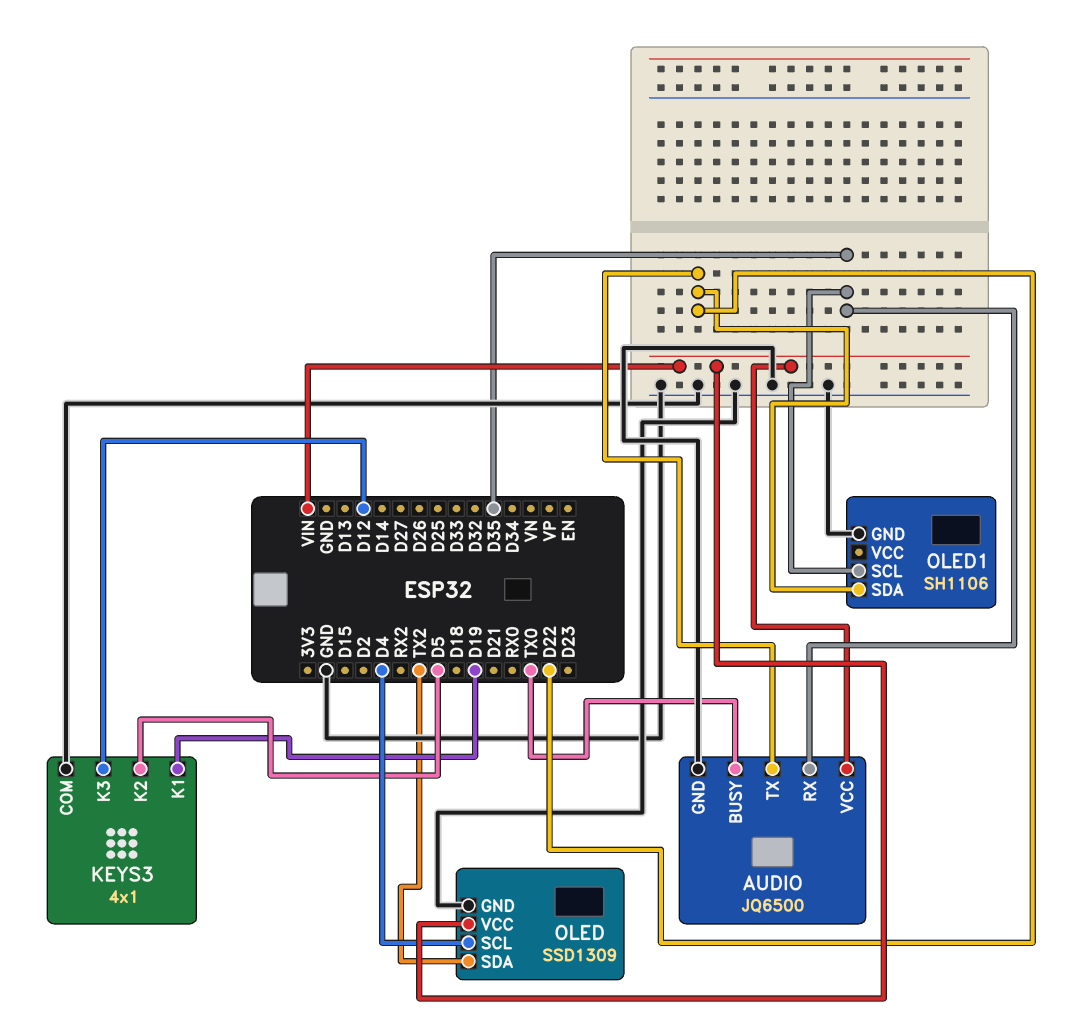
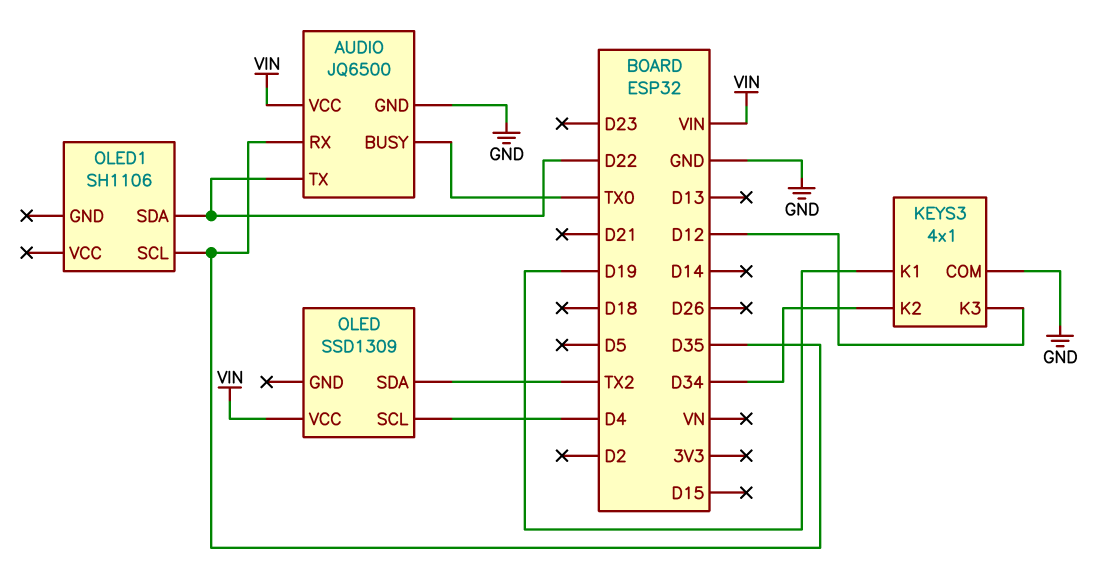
KEYS3 pin K2: D5 -> D34
OLED pin GND: GND -> none
OLED1 pin GND: GND -> none

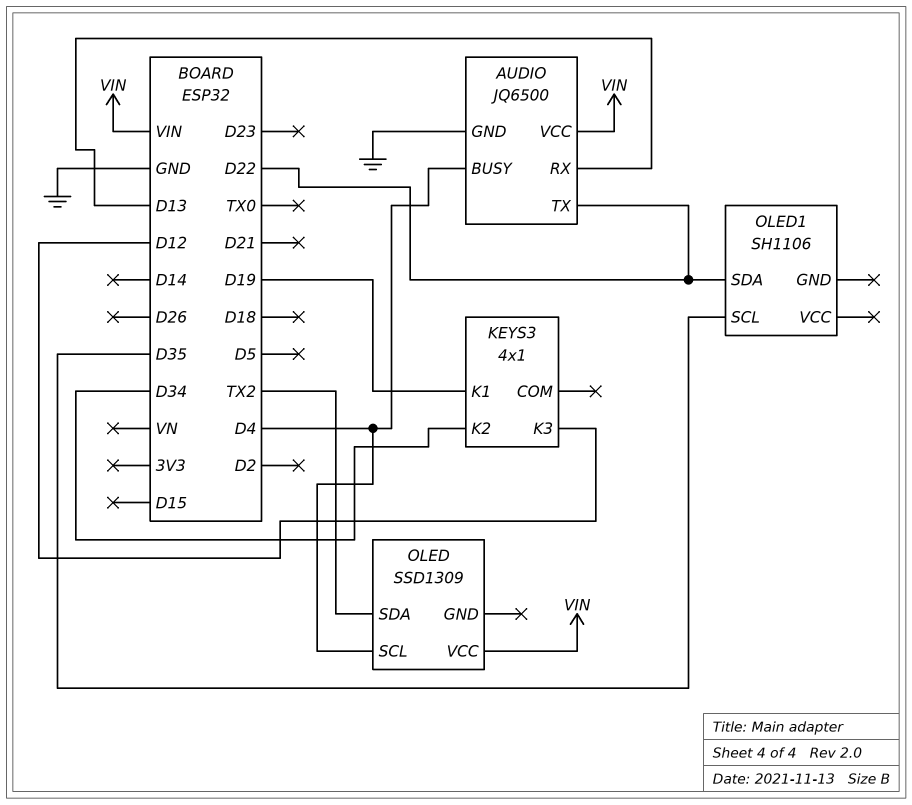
AUDIO pin BUSY: TX0 -> D4
AUDIO pin RX: D35 -> D13
KEYS3 pin COM: GND -> none

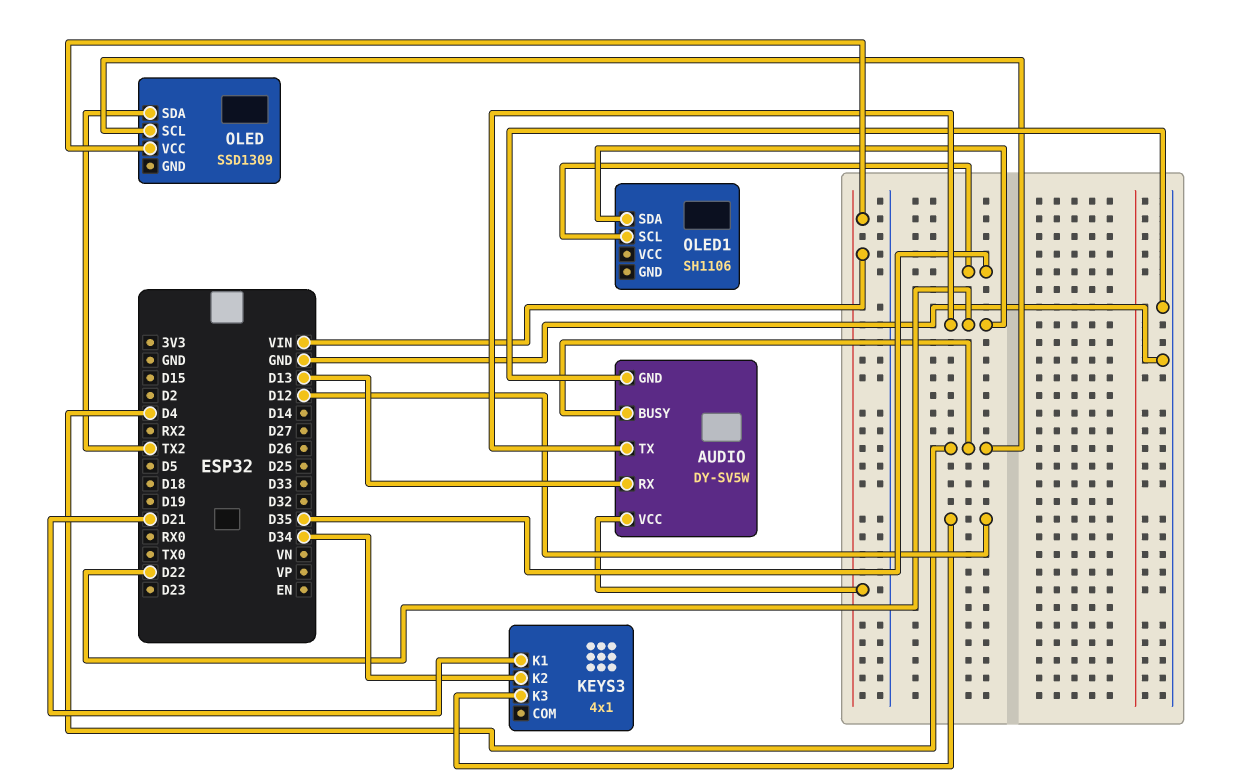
AUDIO: JQ6500 -> DY-SV5W
KEYS3 pin K1: D19 -> D21

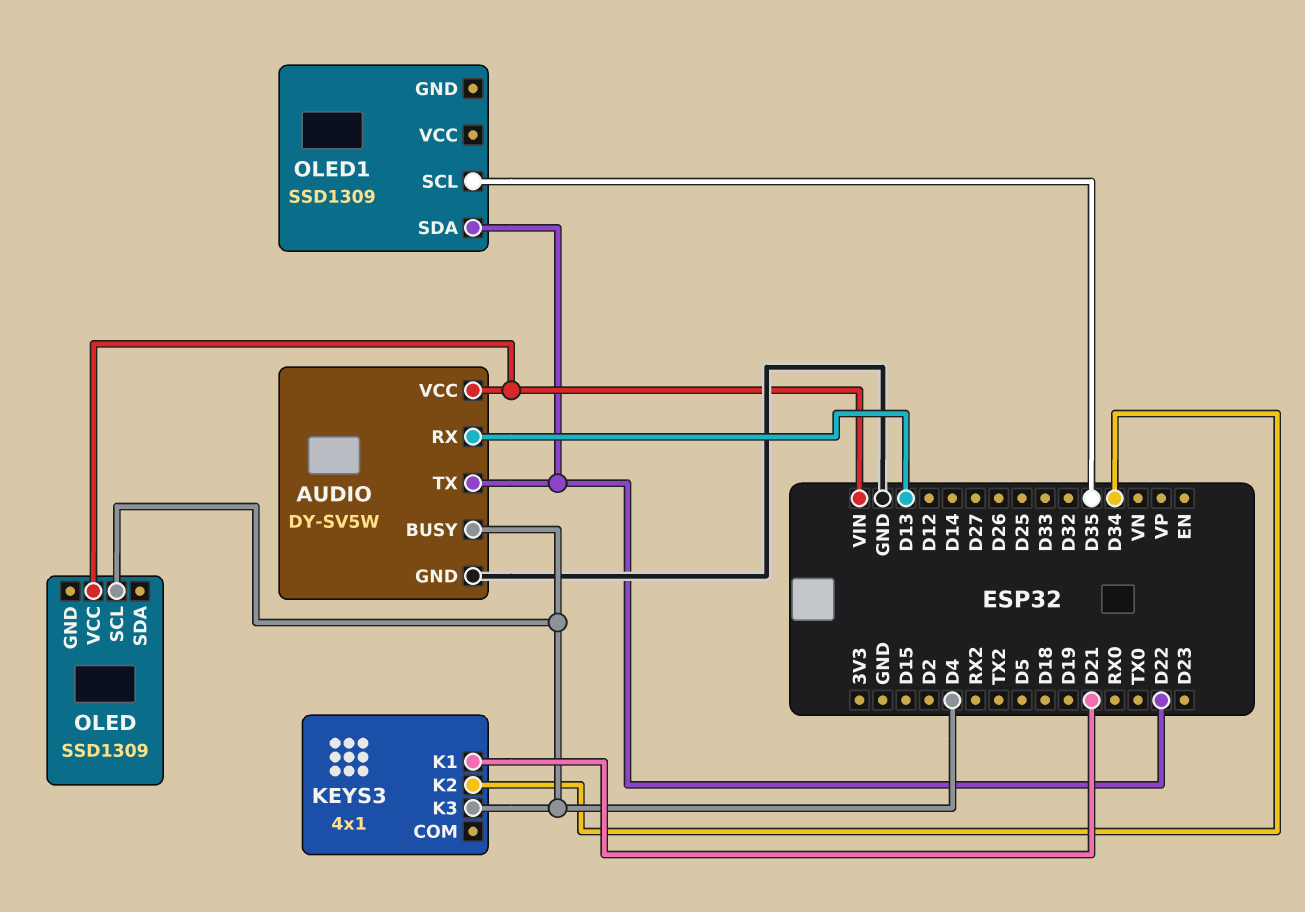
KEYS3 pin K3: D12 -> D4
OLED pin SDA: TX2 -> none
OLED1: SH1106 -> SSD1309

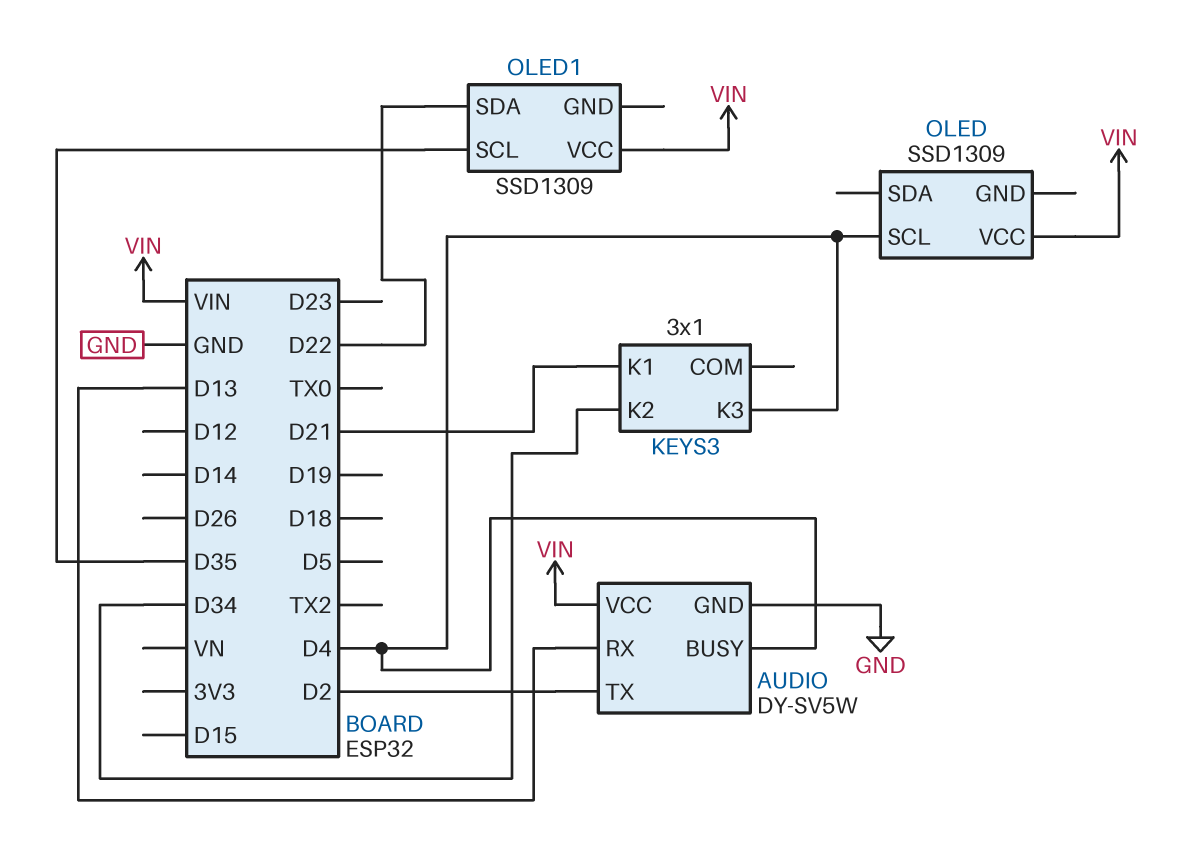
AUDIO pin TX: D22 -> D2
KEYS3: 4x1 -> 3x1
OLED1 pin VCC: none -> VIN

